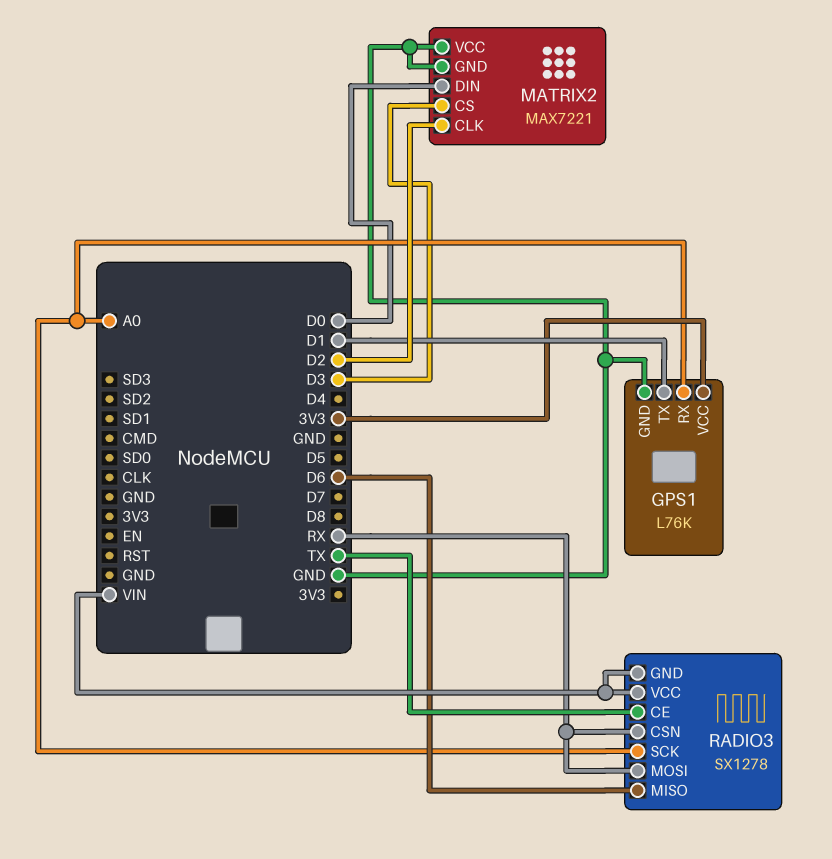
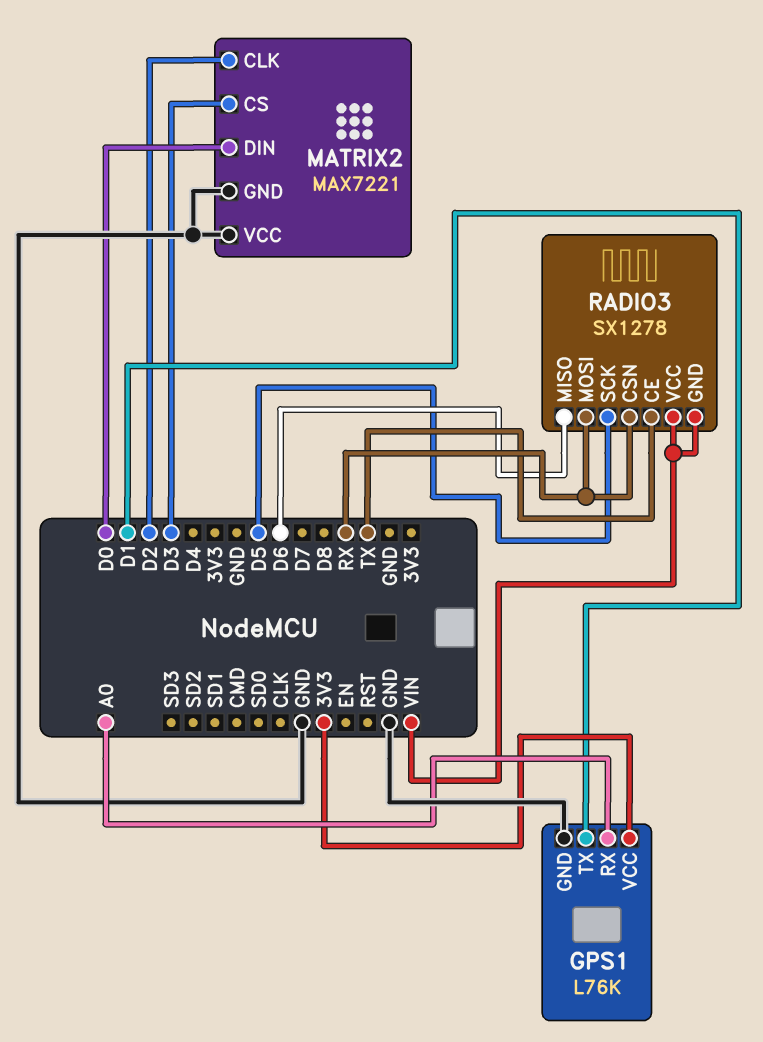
RADIO3 pin SCK: A0 -> D5

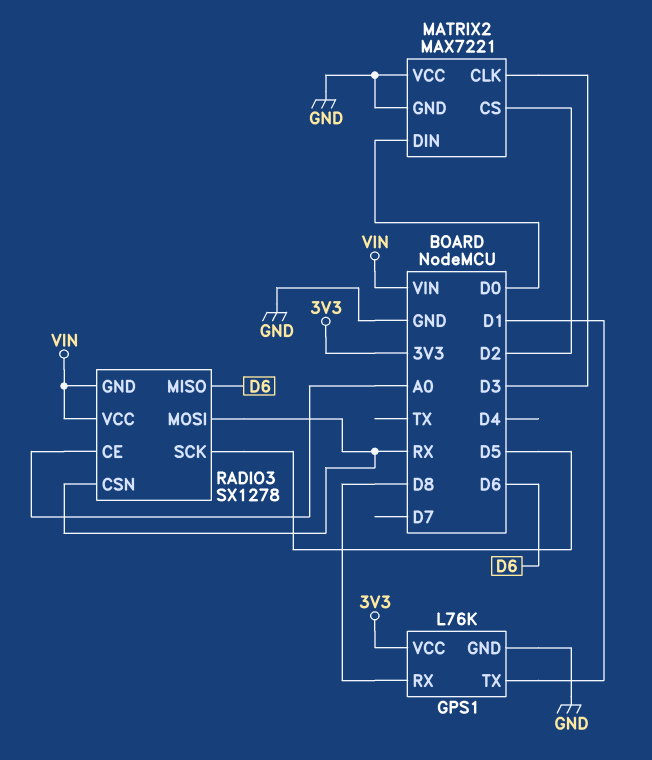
GPS1 pin RX: A0 -> D8
MATRIX2 pin CLK: D2 -> D3
MATRIX2 pin CS: D3 -> D2
RADIO3 pin CE: TX -> A0

